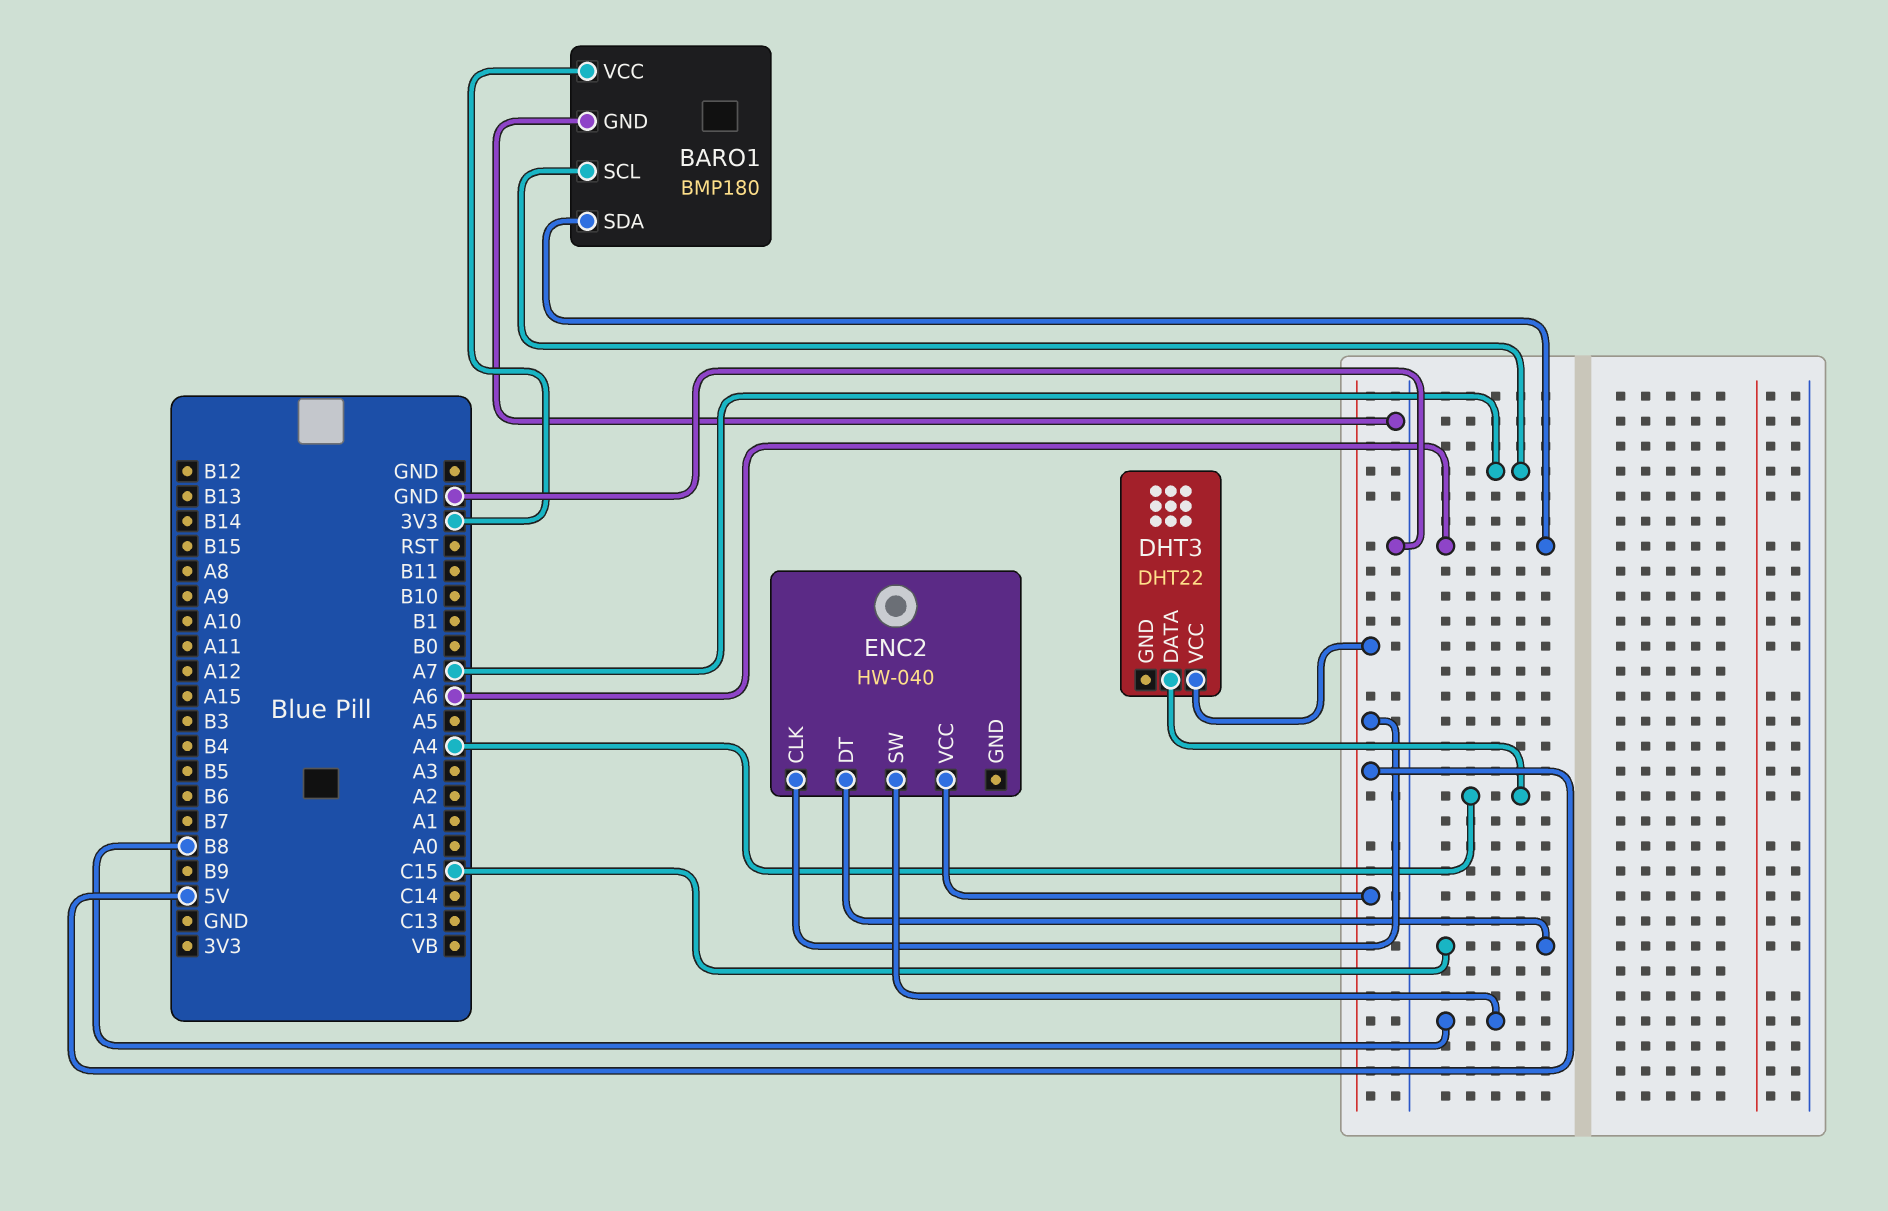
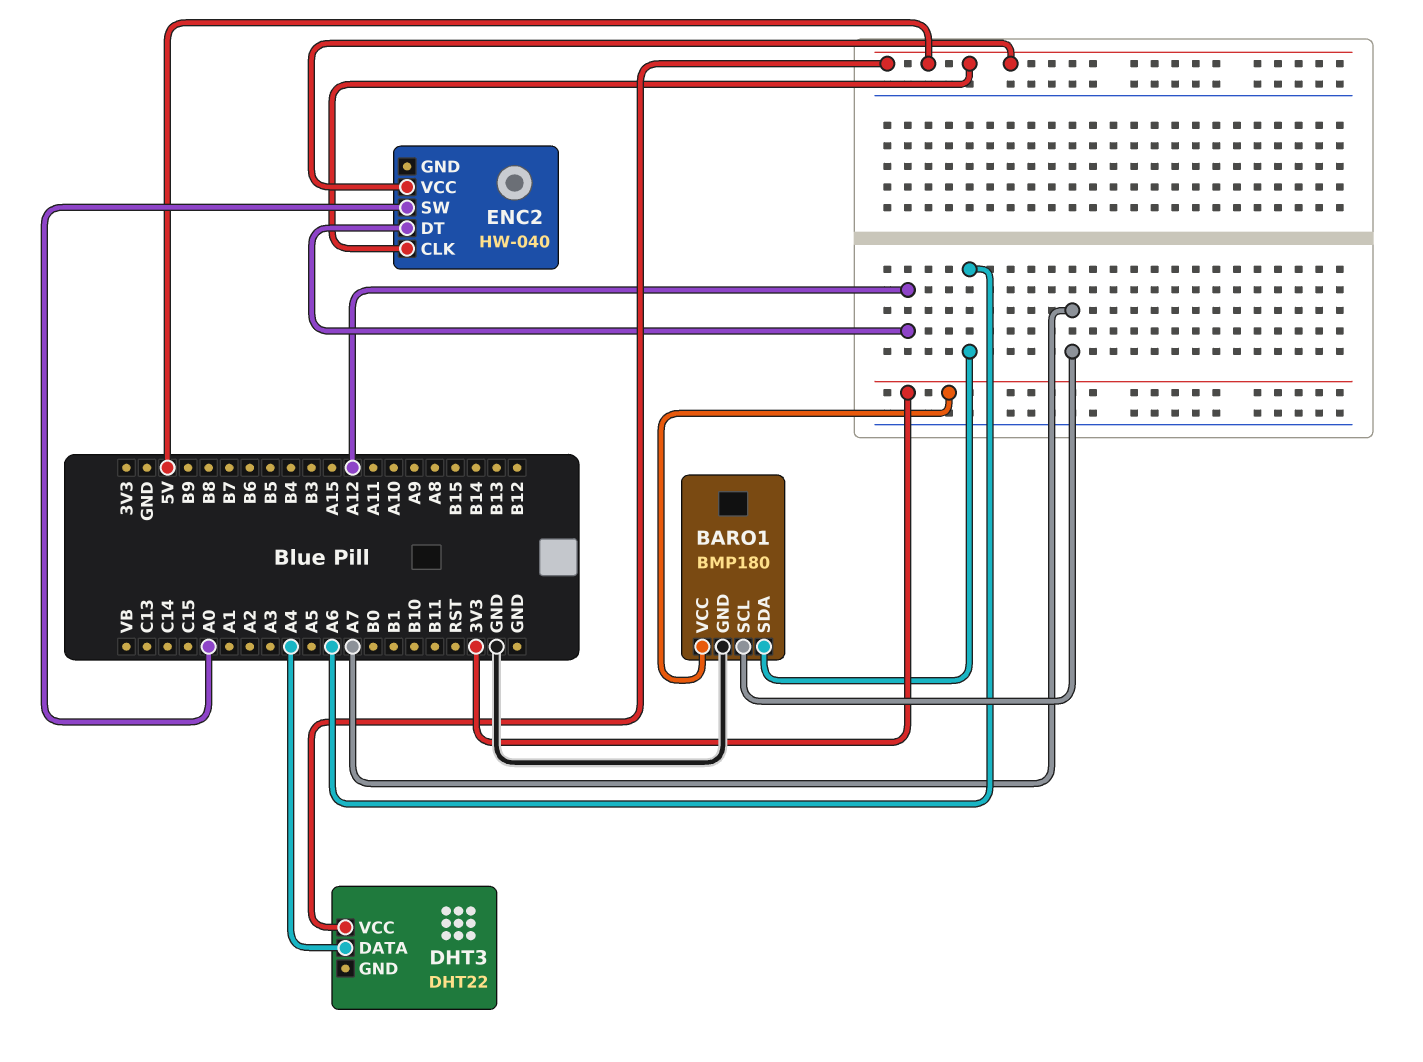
ENC2 pin DT: C15 -> A12
ENC2 pin SW: B8 -> A0

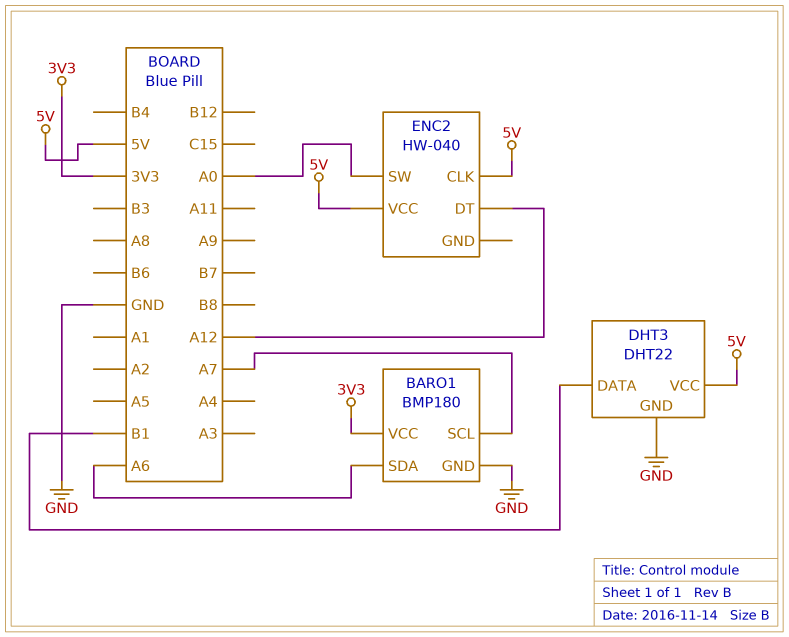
DHT3 pin DATA: A4 -> B1
DHT3 pin GND: none -> GND

